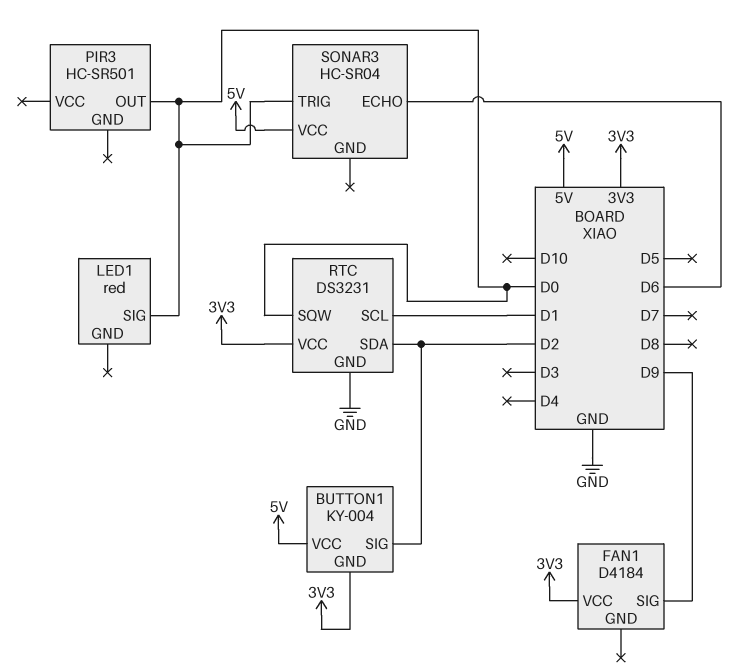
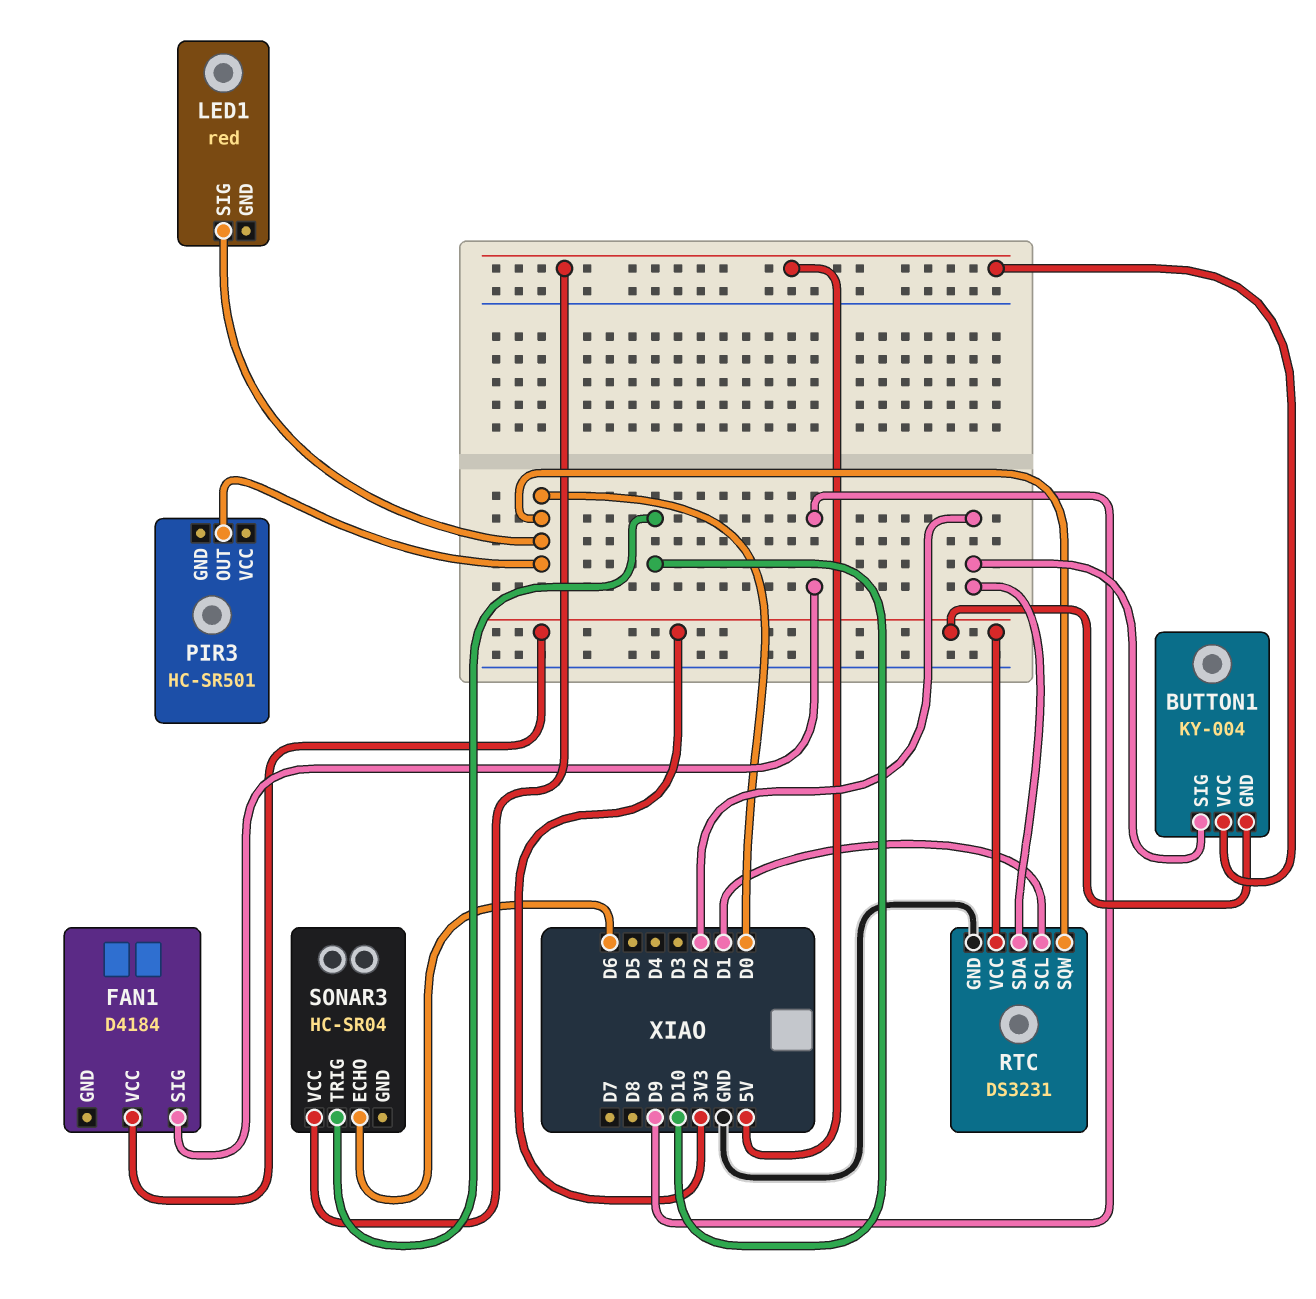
SONAR3 pin TRIG: D0 -> D10

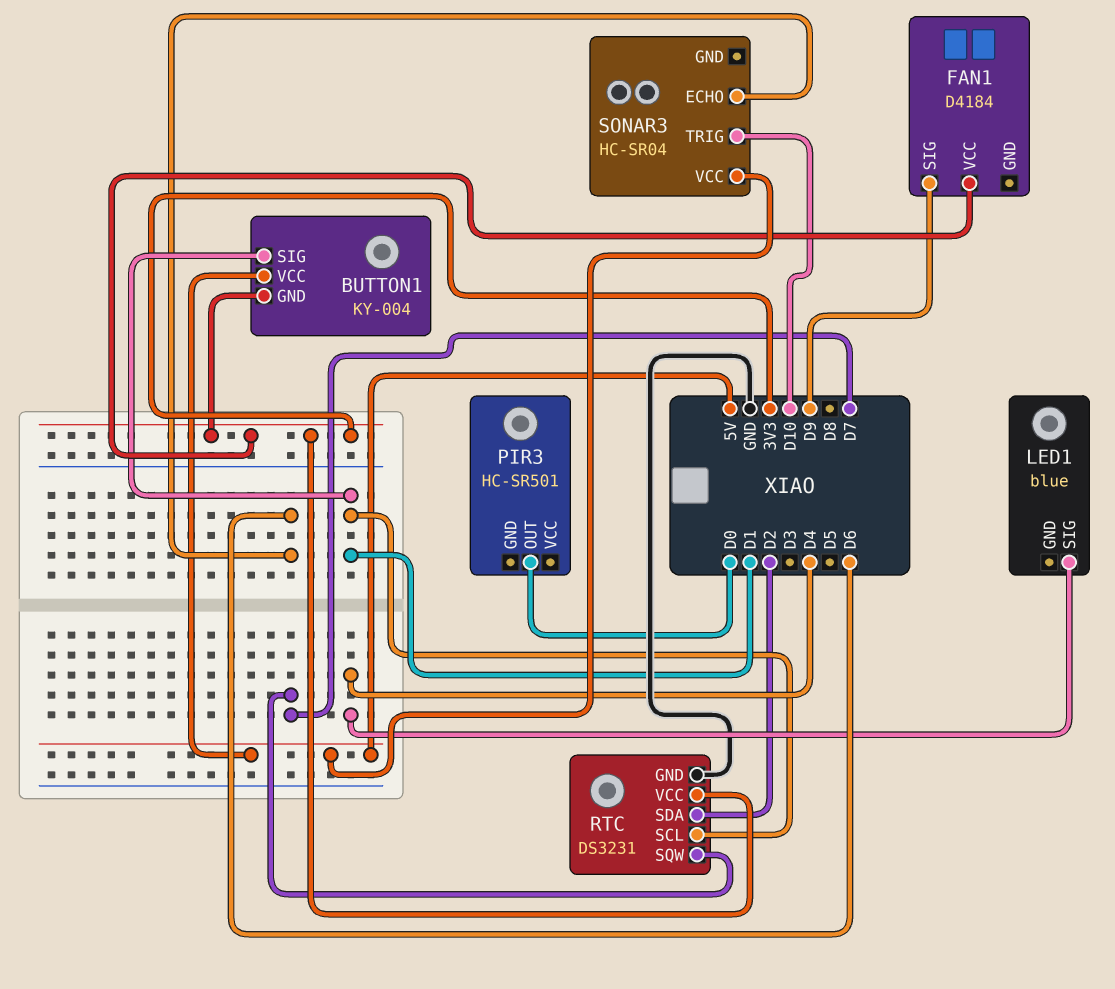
BUTTON1 pin SIG: D2 -> D1
LED1: red -> blue
LED1 pin SIG: D0 -> D4
RTC pin SQW: D0 -> D7

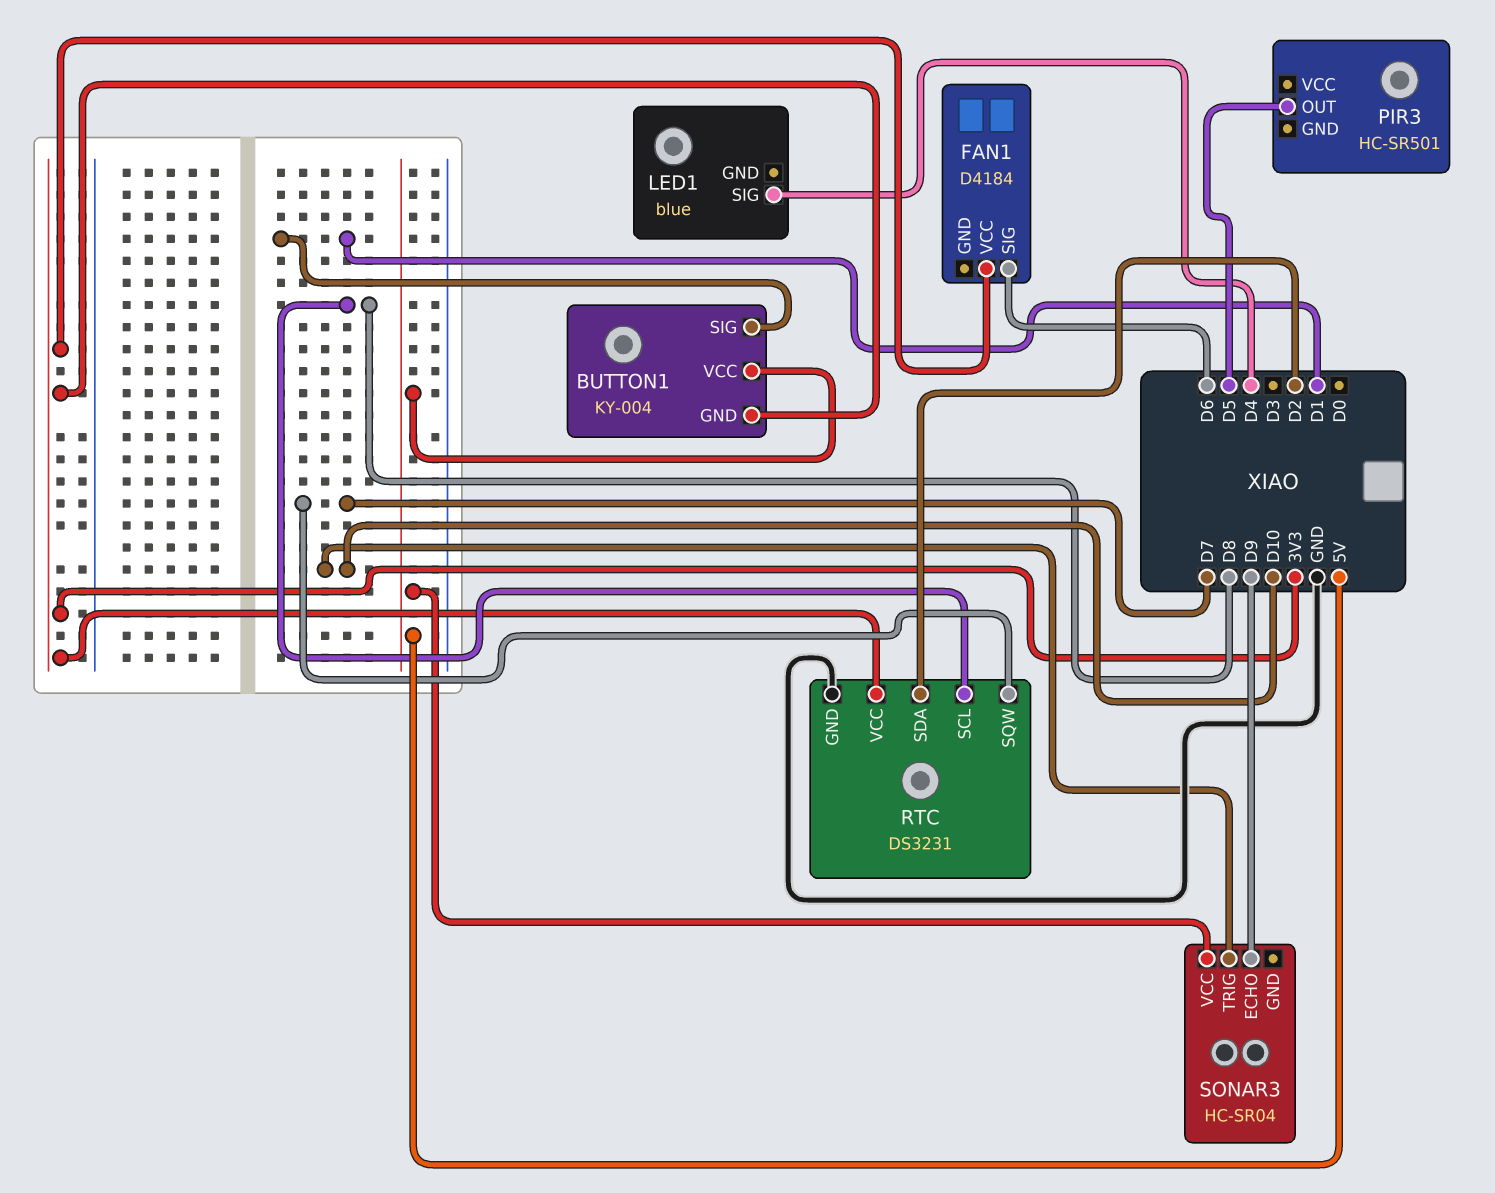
FAN1 pin SIG: D9 -> D6
PIR3 pin OUT: D0 -> D5
RTC pin SCL: D1 -> D8
SONAR3 pin ECHO: D6 -> D9

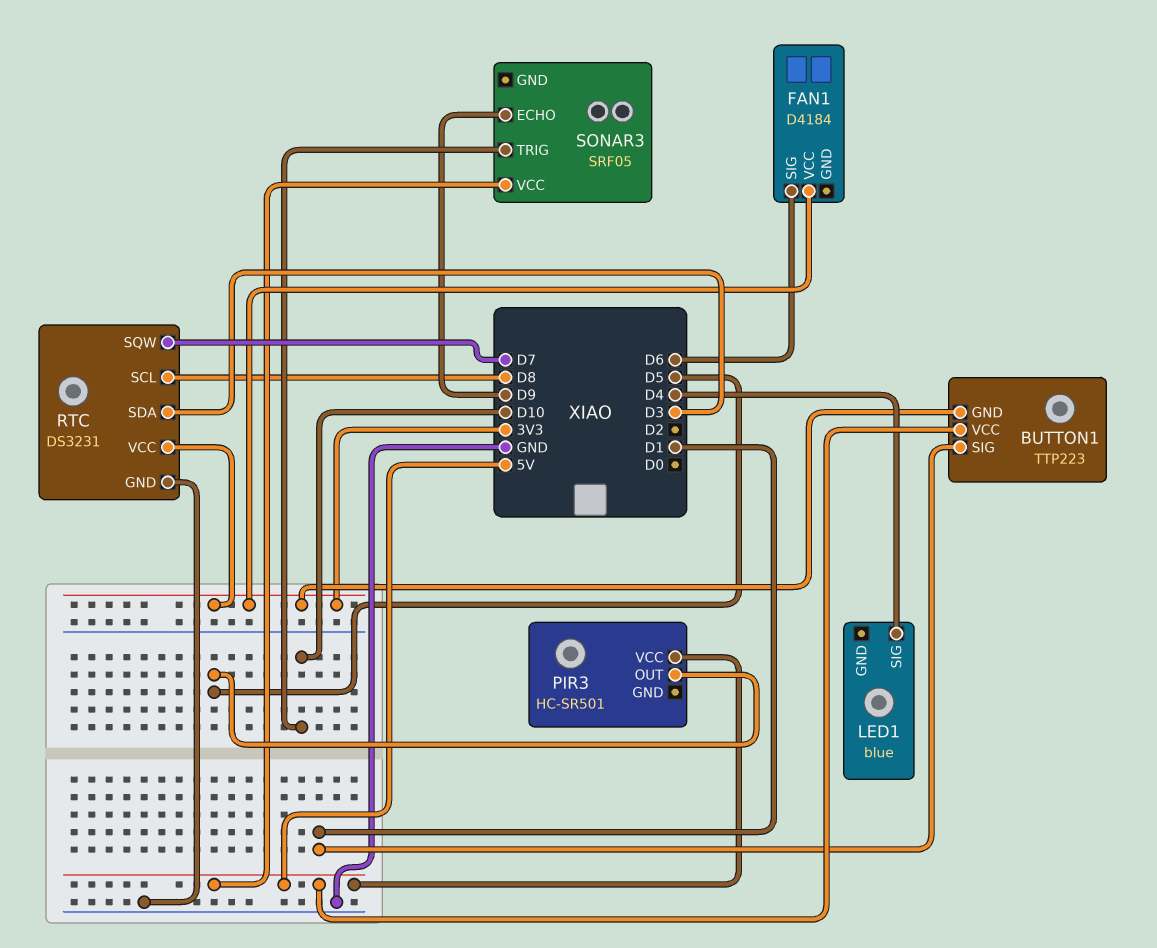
BUTTON1: KY-004 -> TTP223
PIR3 pin VCC: none -> 5V
RTC pin SDA: D2 -> D3
SONAR3: HC-SR04 -> SRF05

